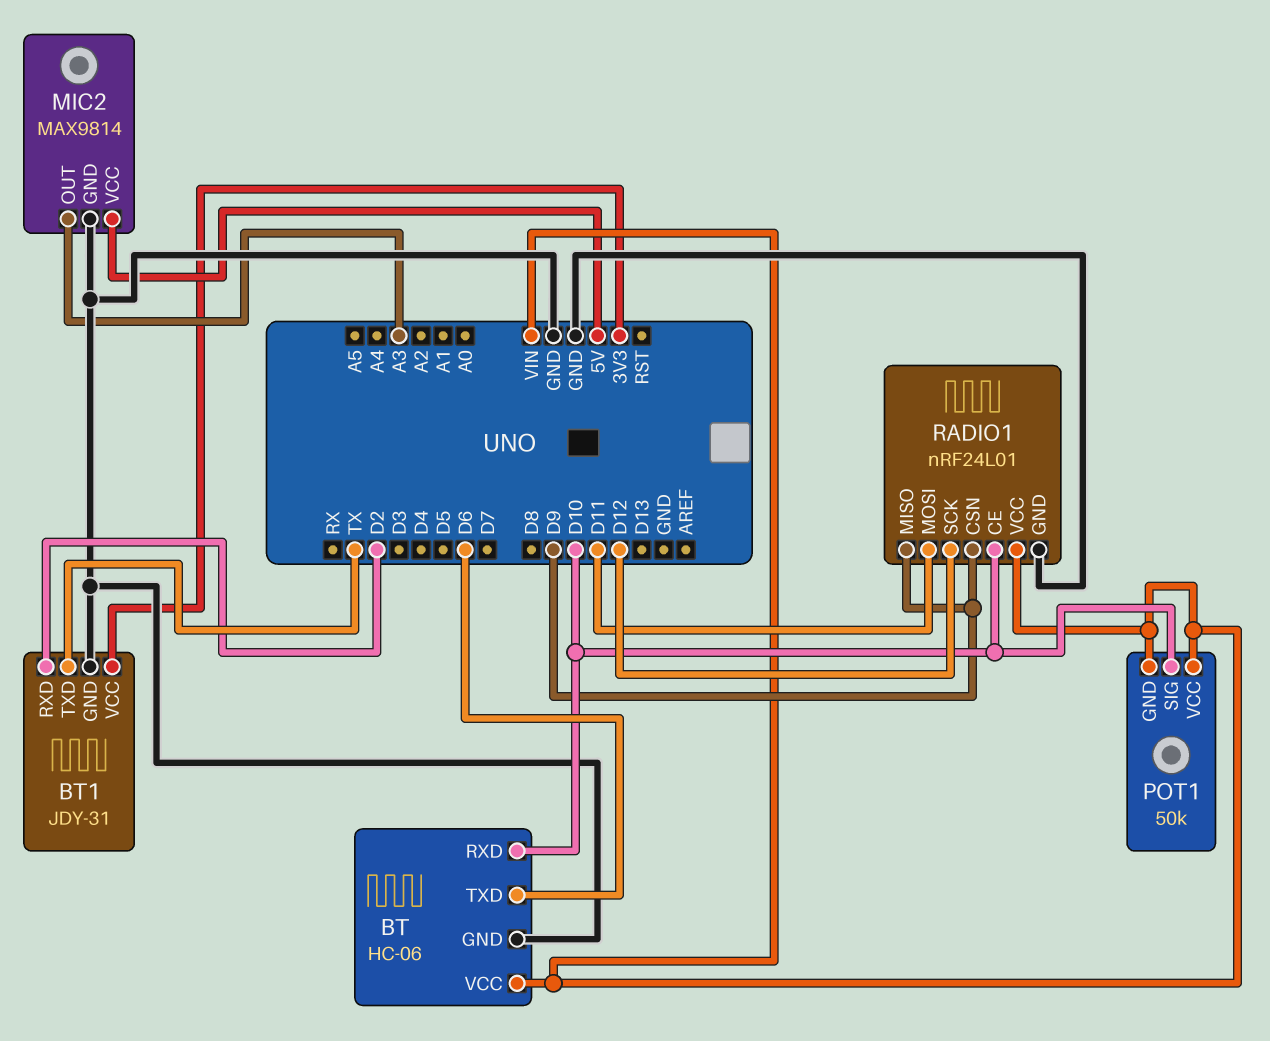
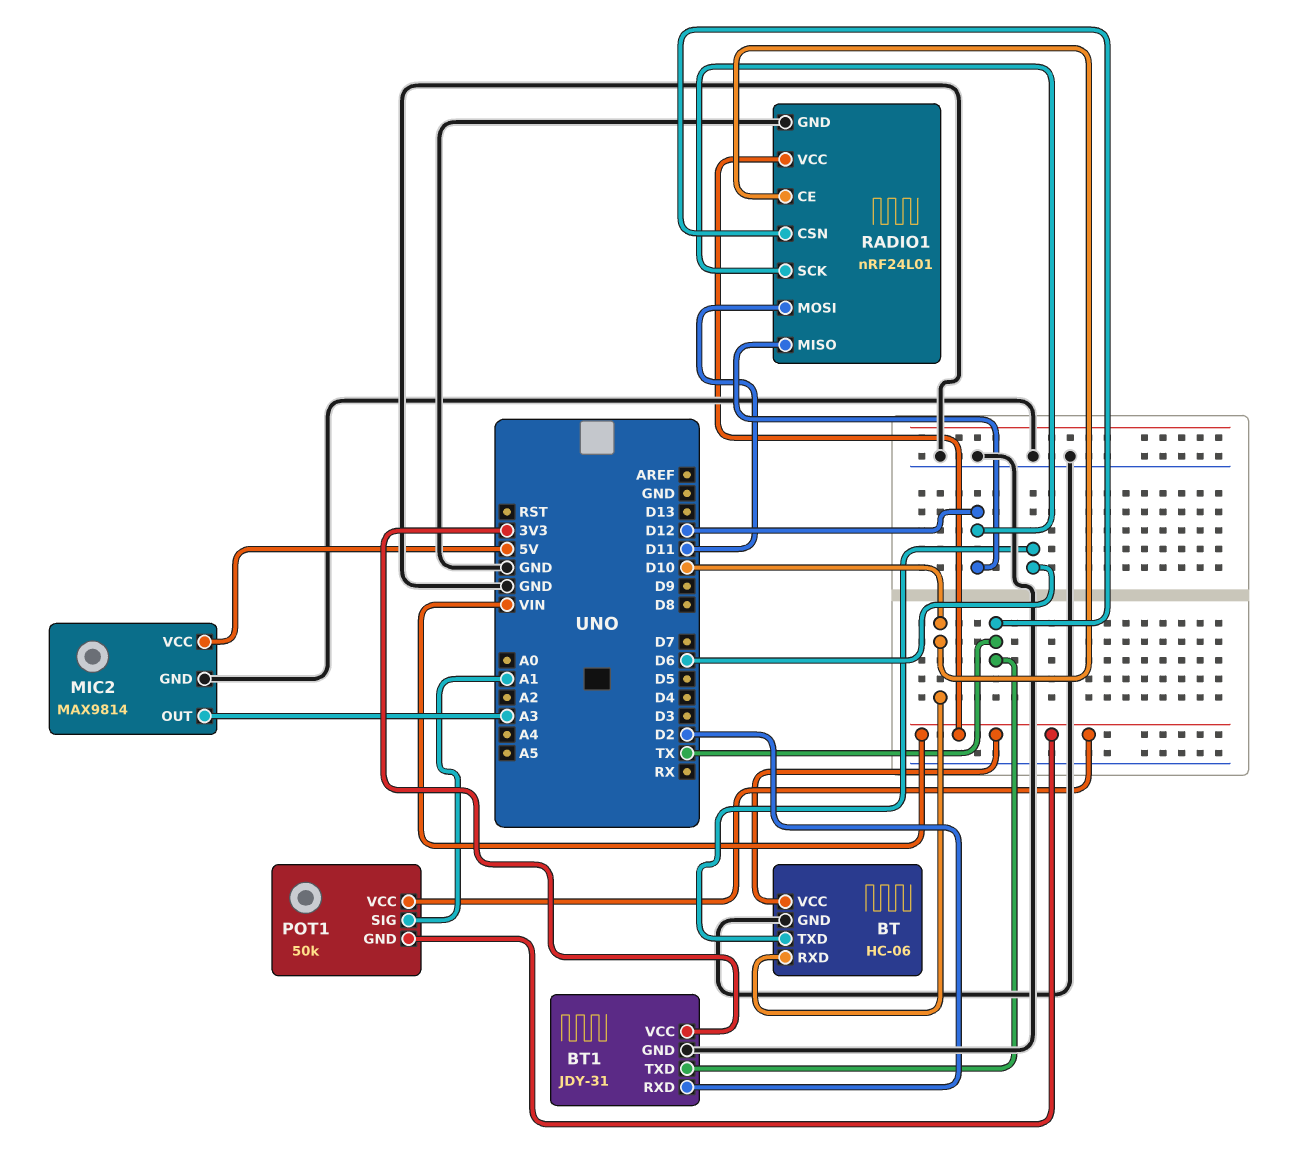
POT1 pin SIG: D10 -> A1
RADIO1 pin CSN: D9 -> TX
RADIO1 pin MISO: D9 -> D12

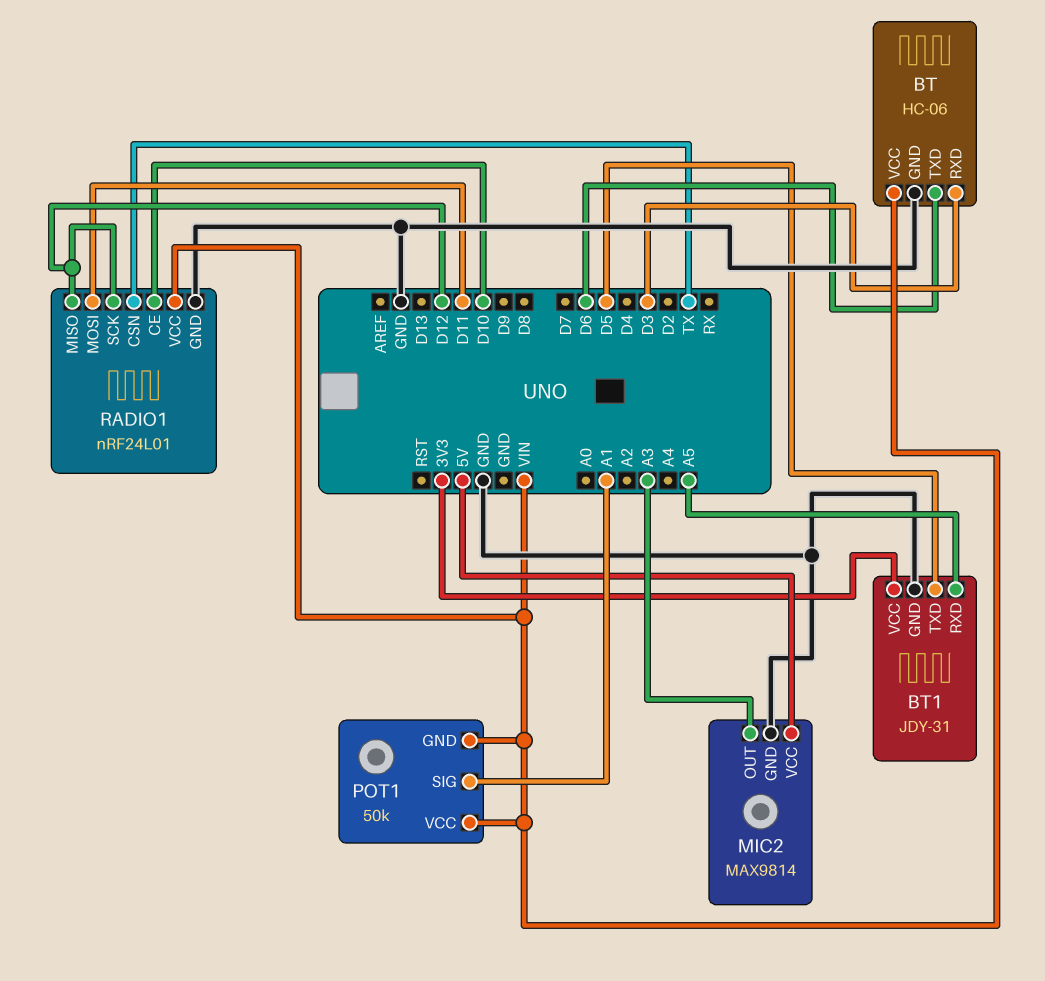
BT pin RXD: D10 -> D3
BT1 pin RXD: D2 -> A5
BT1 pin TXD: TX -> D5

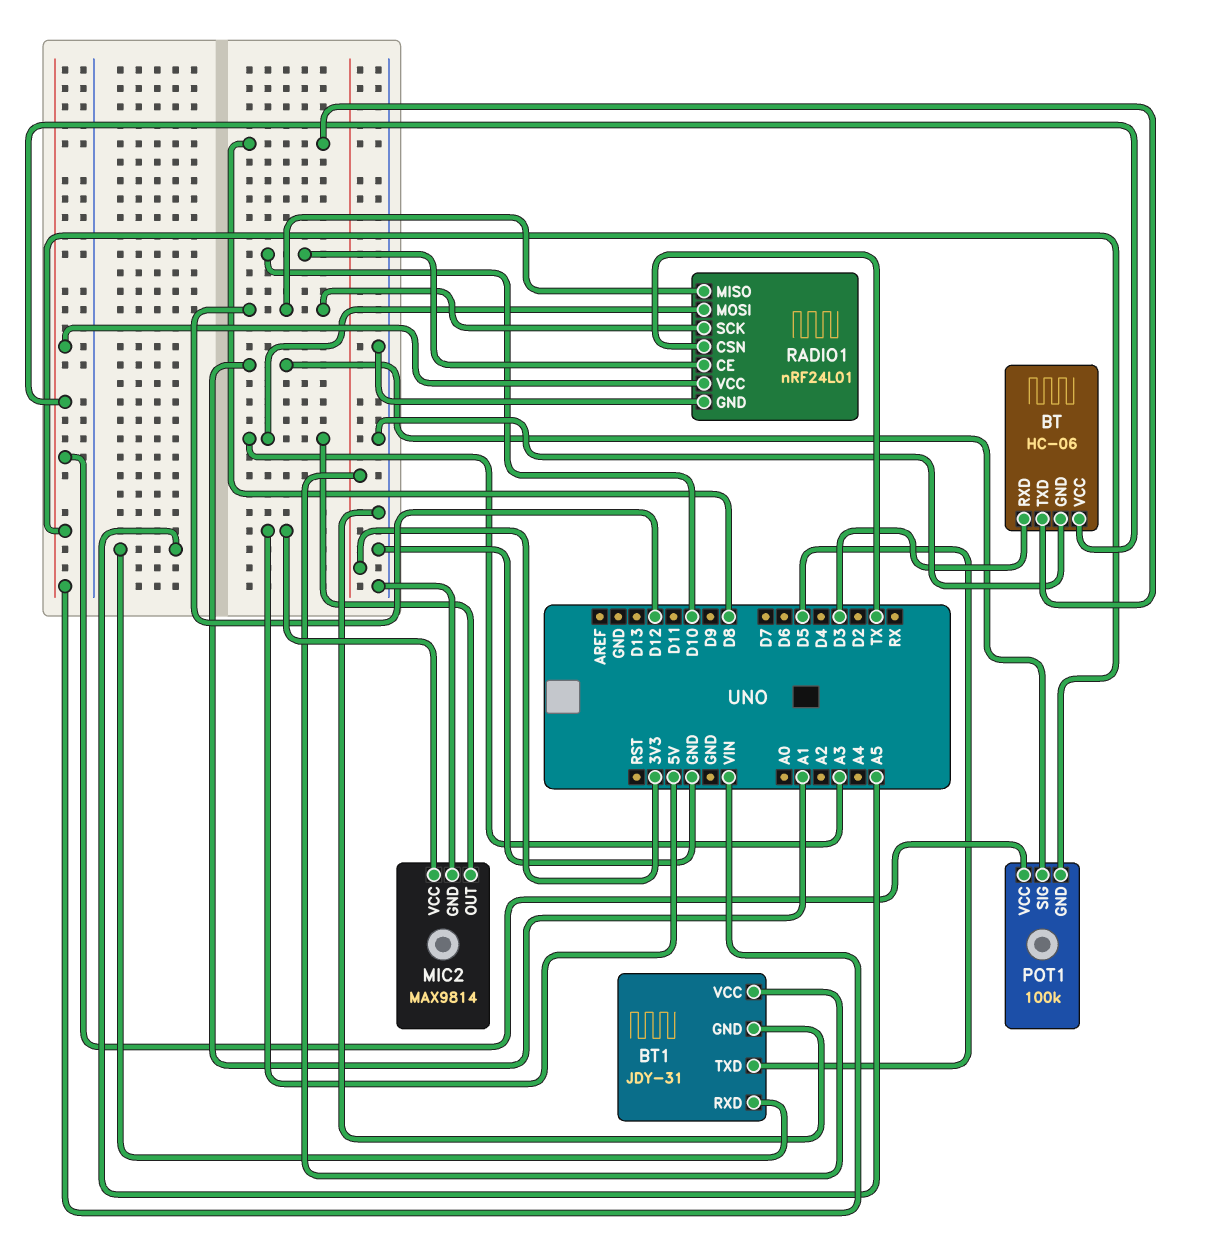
BT pin TXD: D6 -> D8
POT1: 50k -> 100k
RADIO1 pin MOSI: D11 -> A3

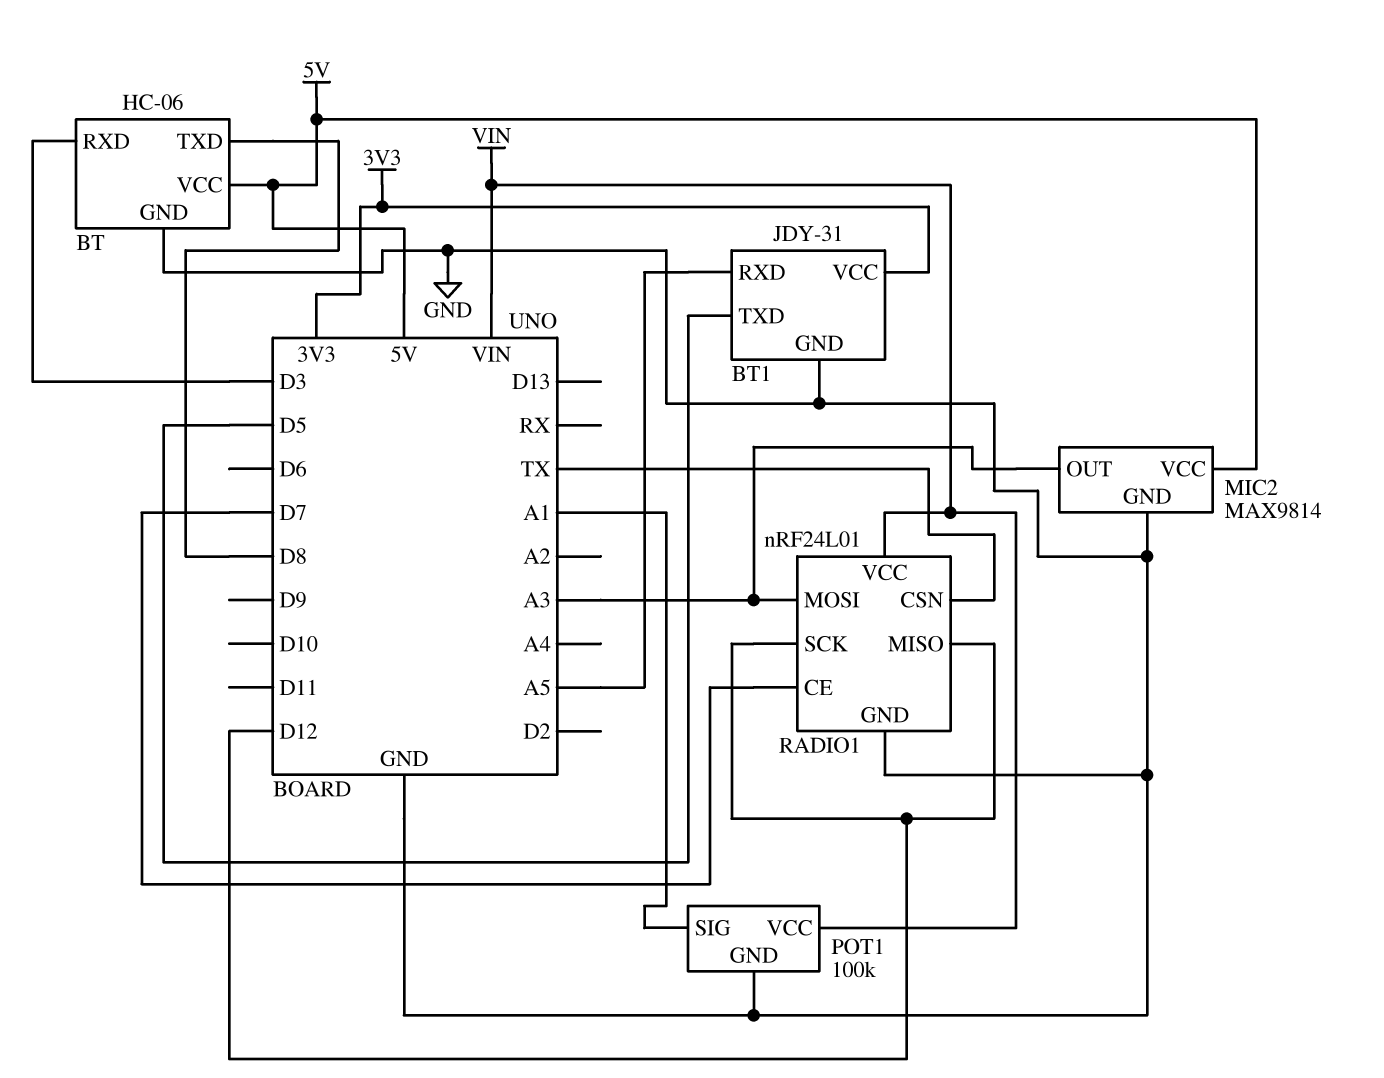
BT pin VCC: VIN -> 5V
POT1 pin GND: VIN -> GND
RADIO1 pin CE: D10 -> D7

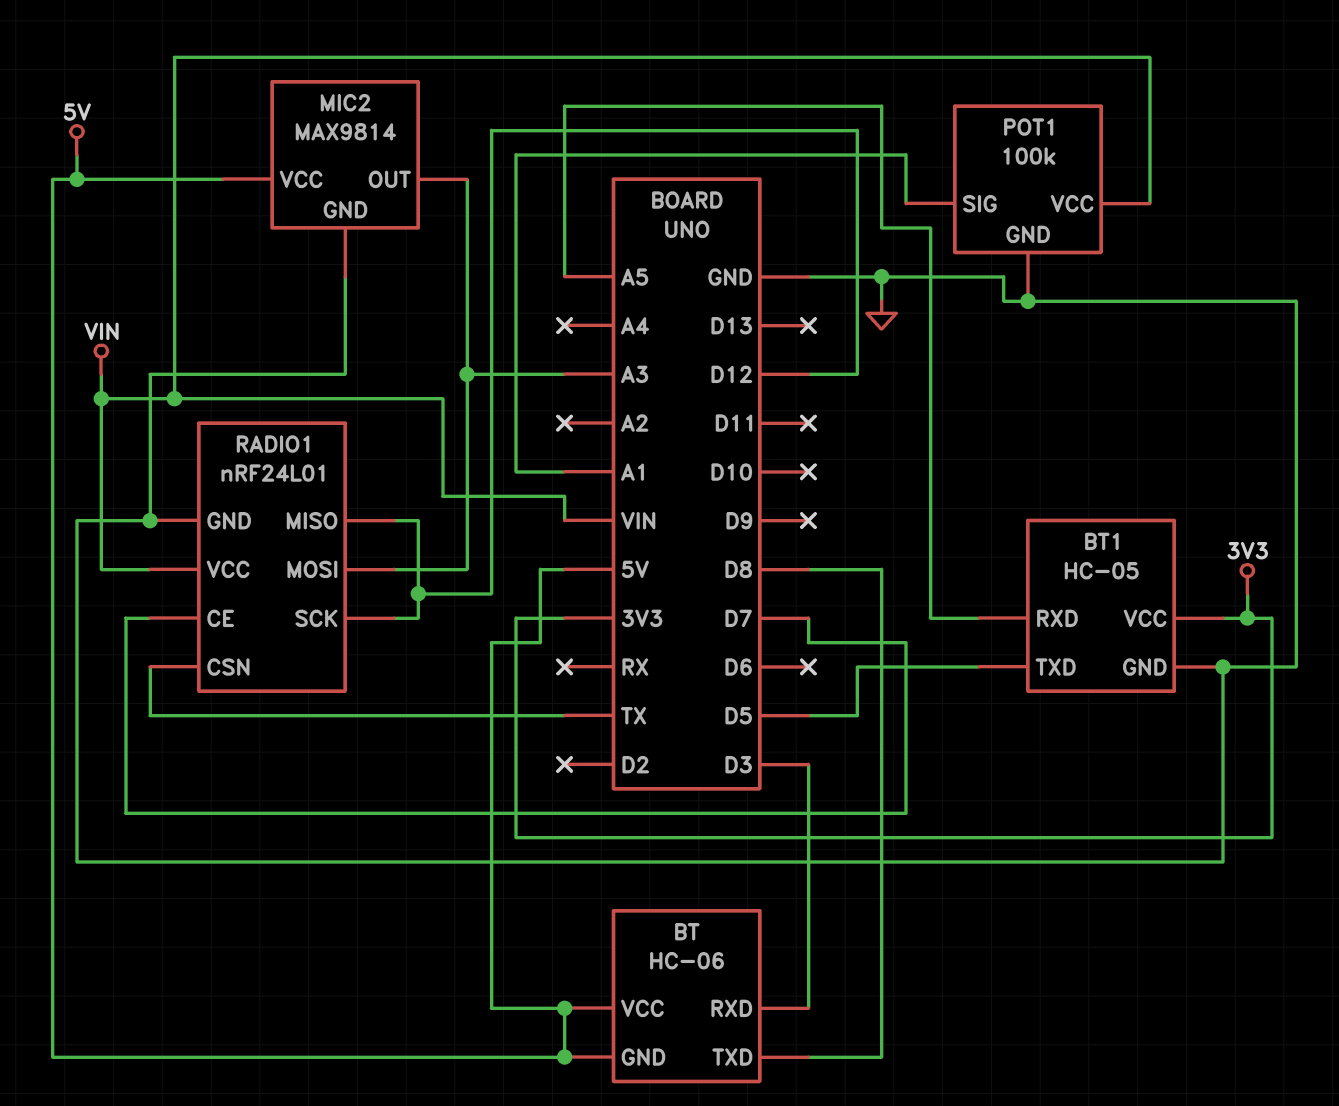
BT pin GND: GND -> 5V
BT1: JDY-31 -> HC-05

